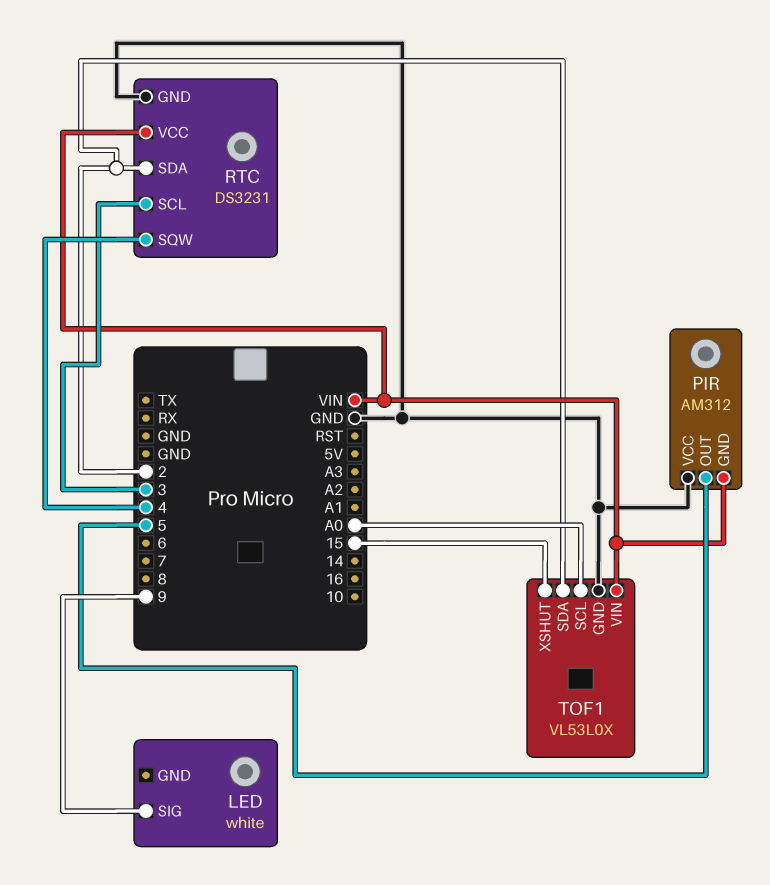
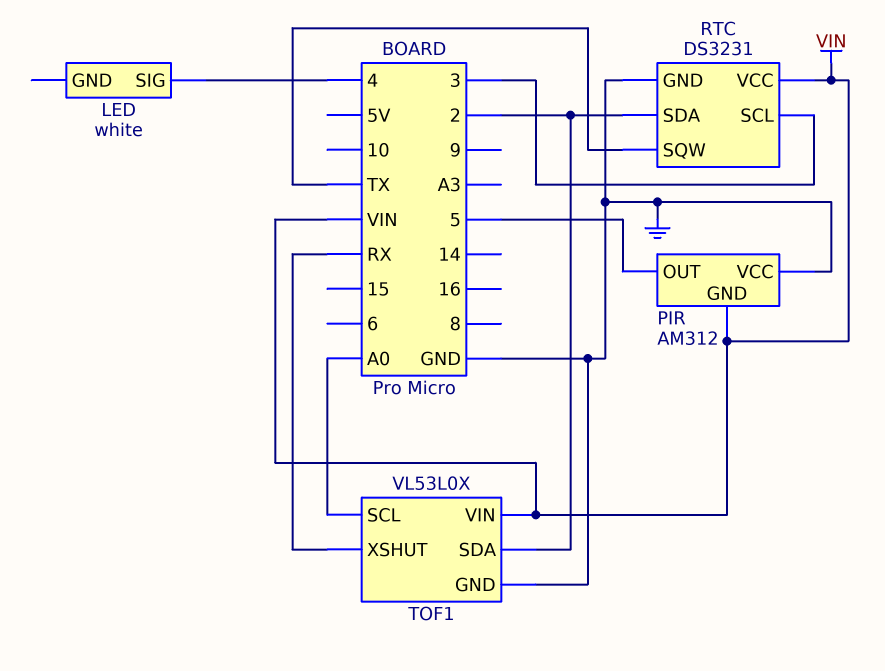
LED pin SIG: 9 -> 4
RTC pin SQW: 4 -> TX
TOF1 pin XSHUT: 15 -> RX

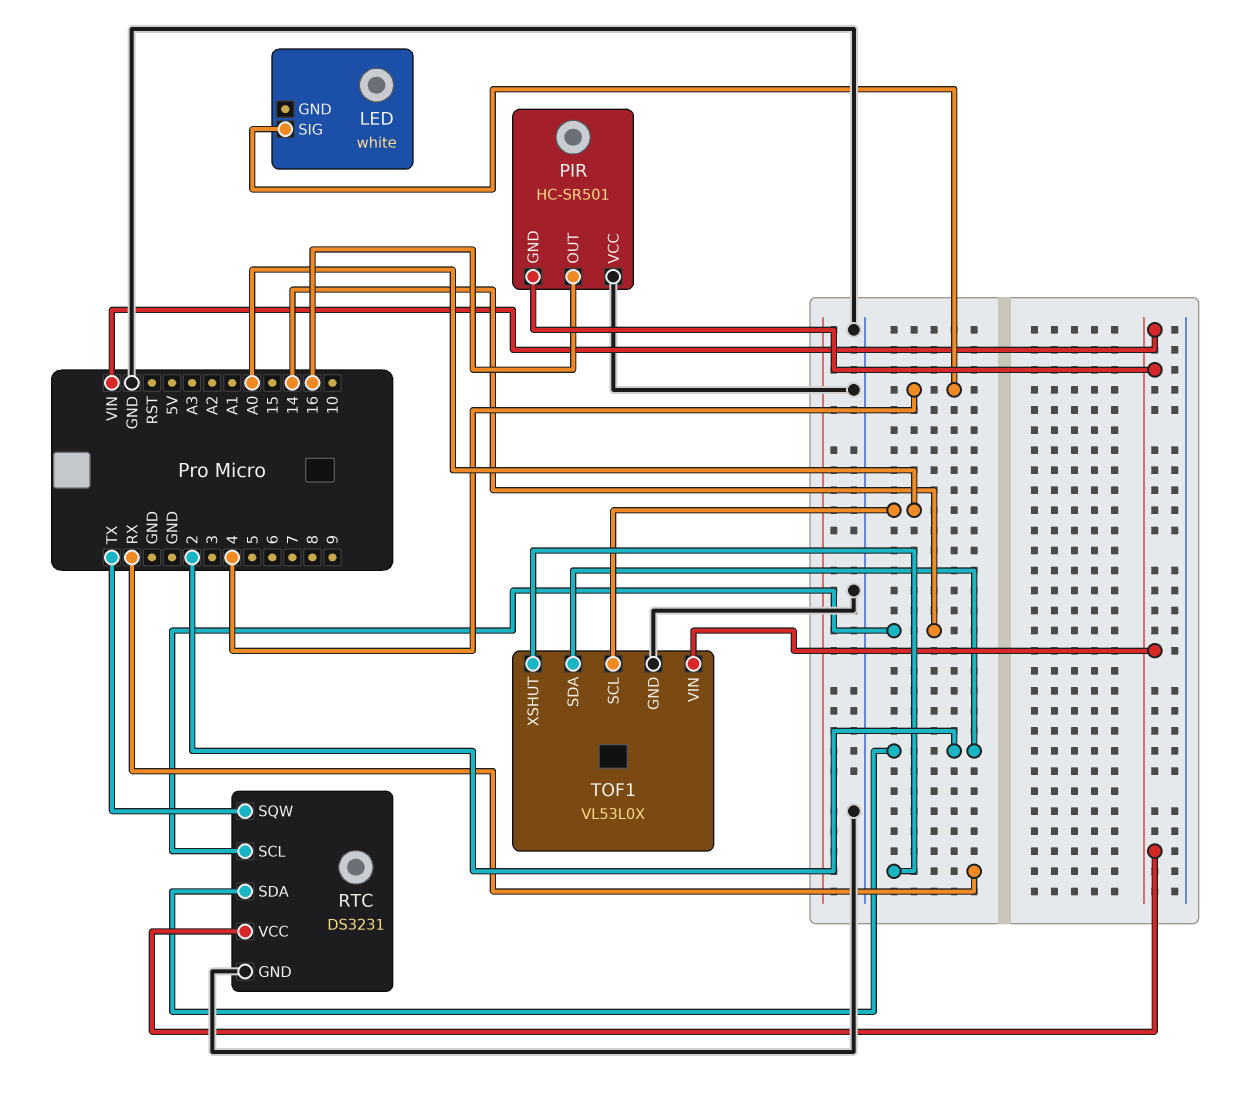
PIR: AM312 -> HC-SR501
PIR pin OUT: 5 -> 16
RTC pin SCL: 3 -> 14

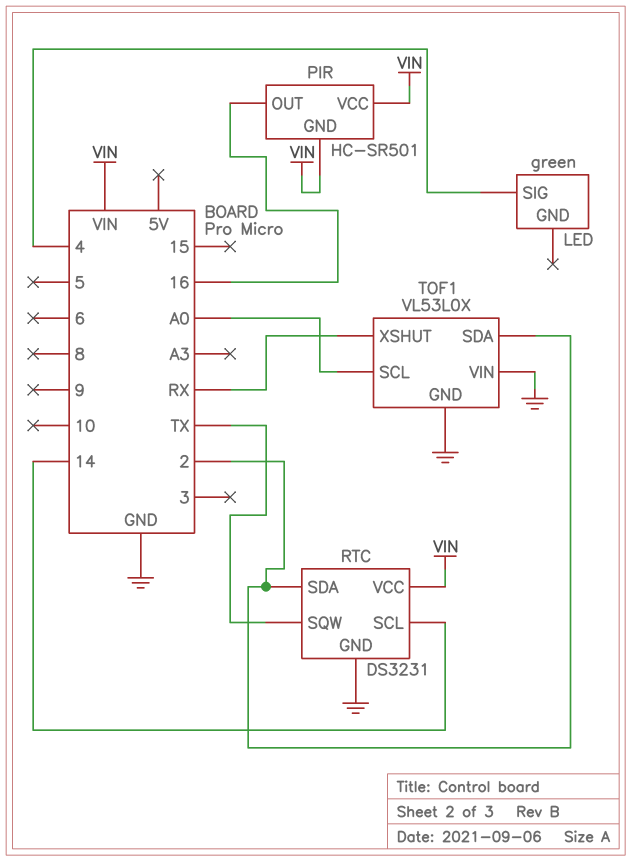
LED: white -> green
PIR pin VCC: GND -> VIN
TOF1 pin VIN: VIN -> GND

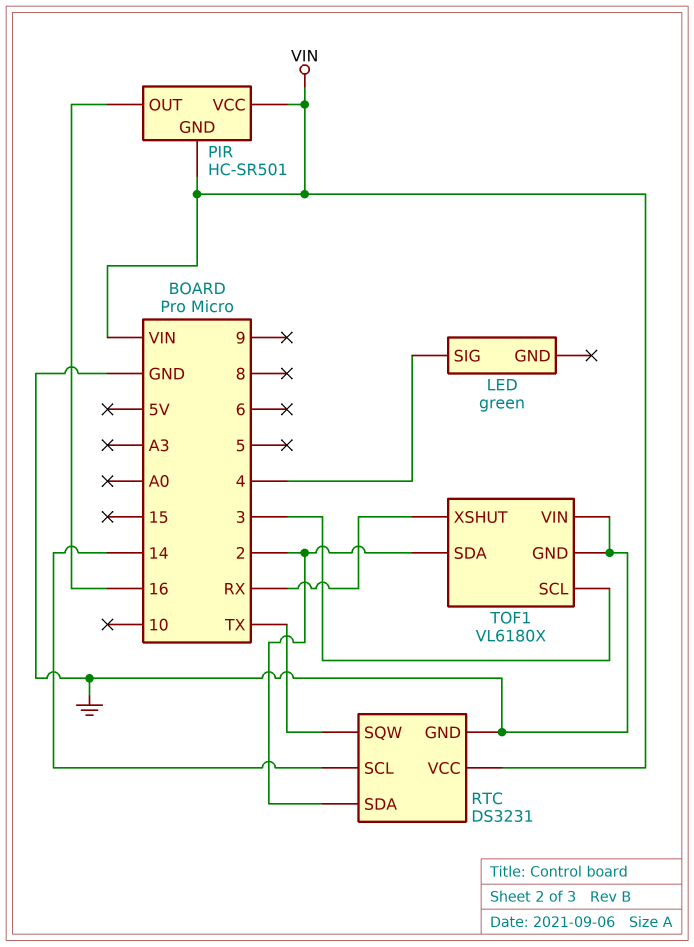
TOF1: VL53L0X -> VL6180X
TOF1 pin SCL: A0 -> 3

